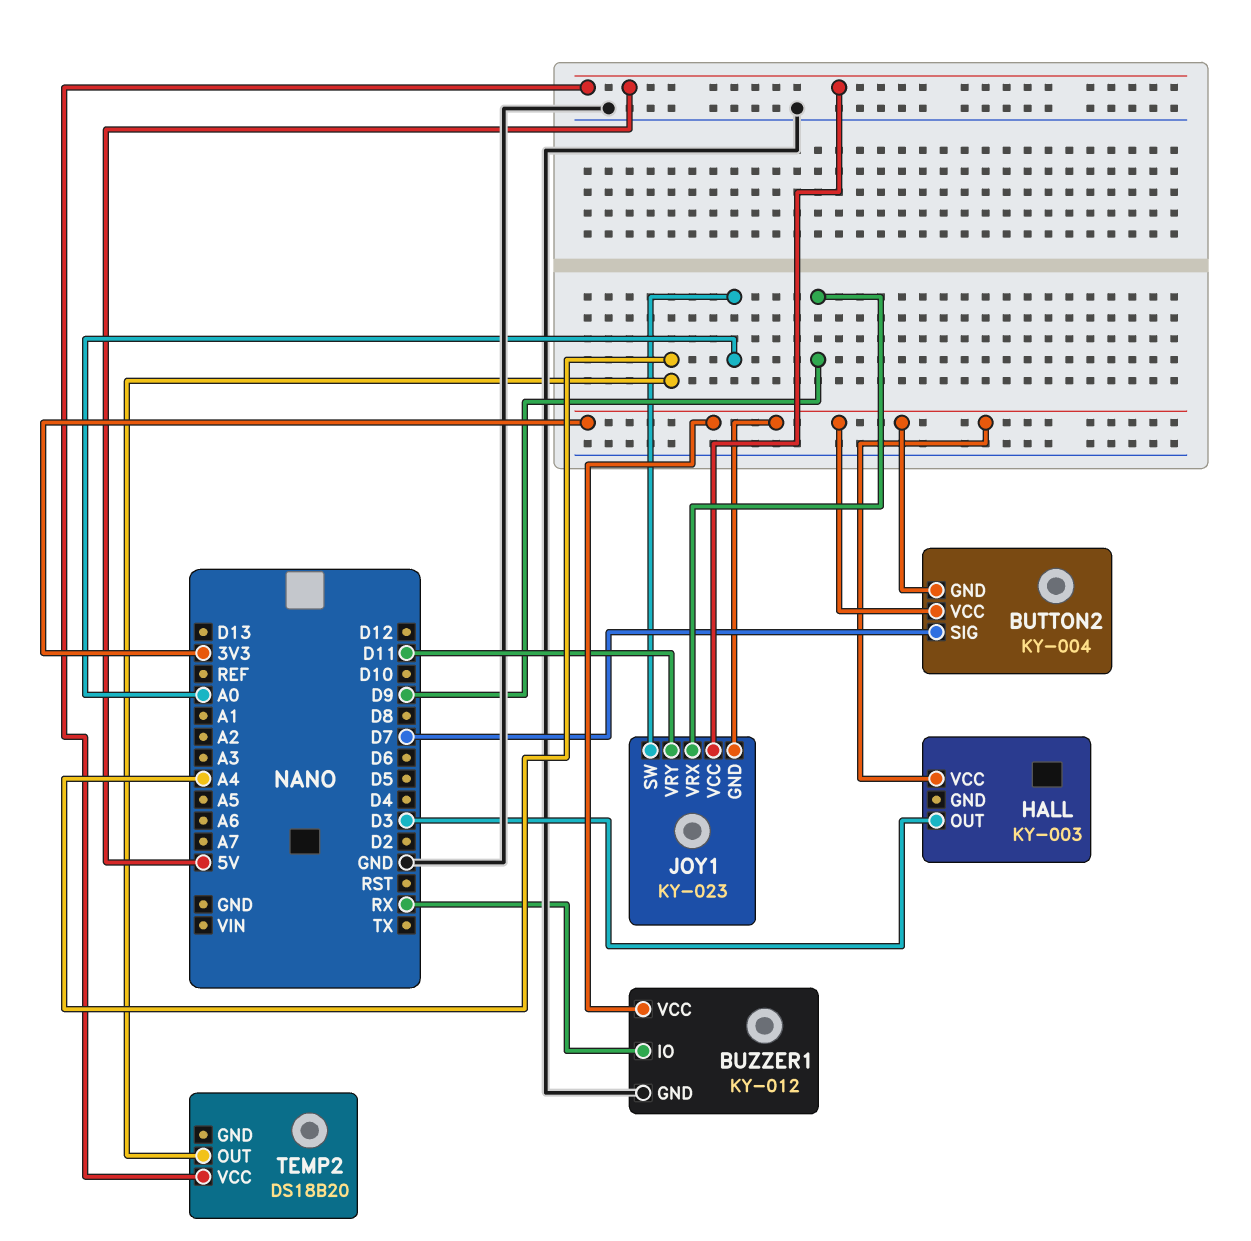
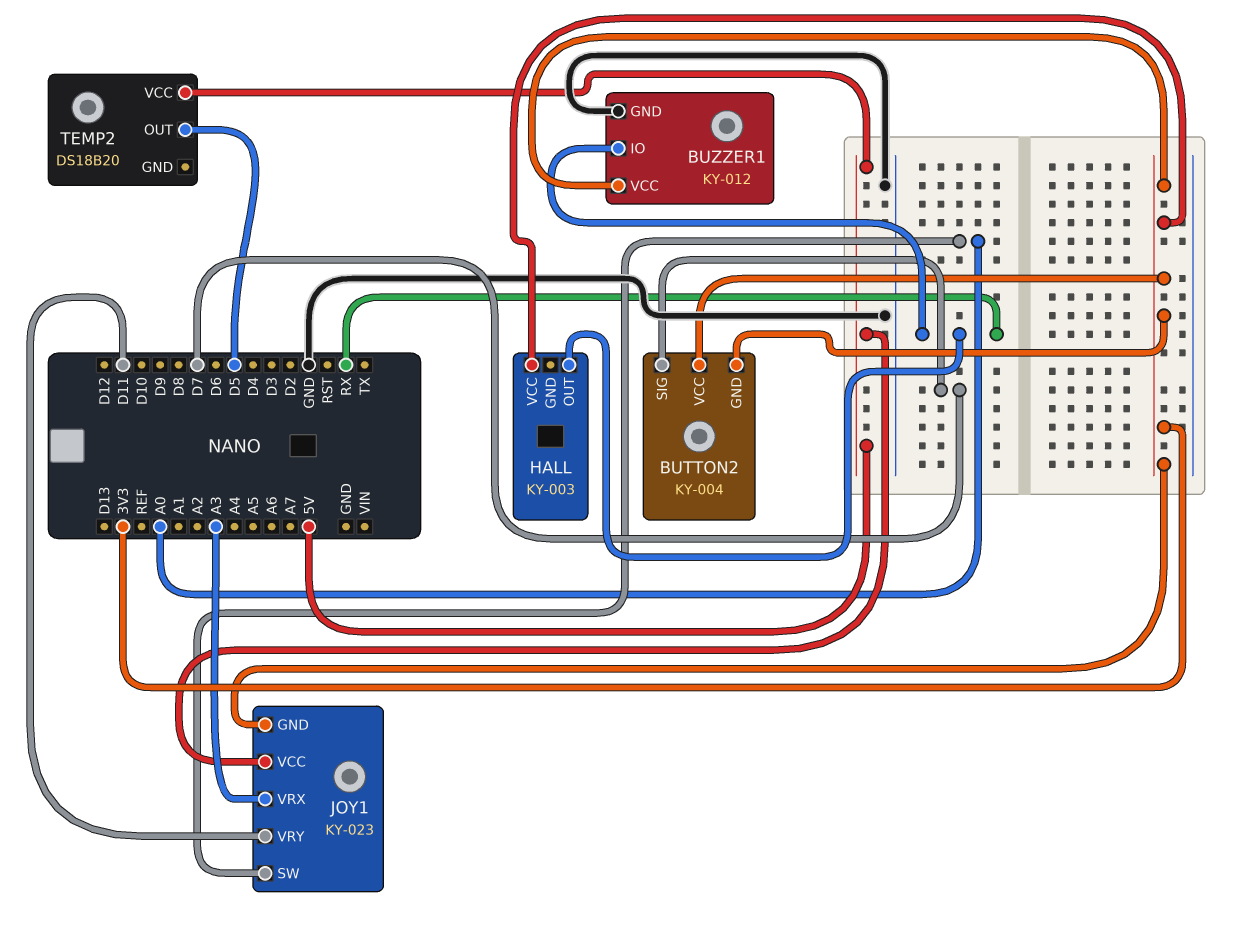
HALL pin OUT: D3 -> RX
JOY1 pin VRX: D9 -> A3
TEMP2 pin OUT: A4 -> D5

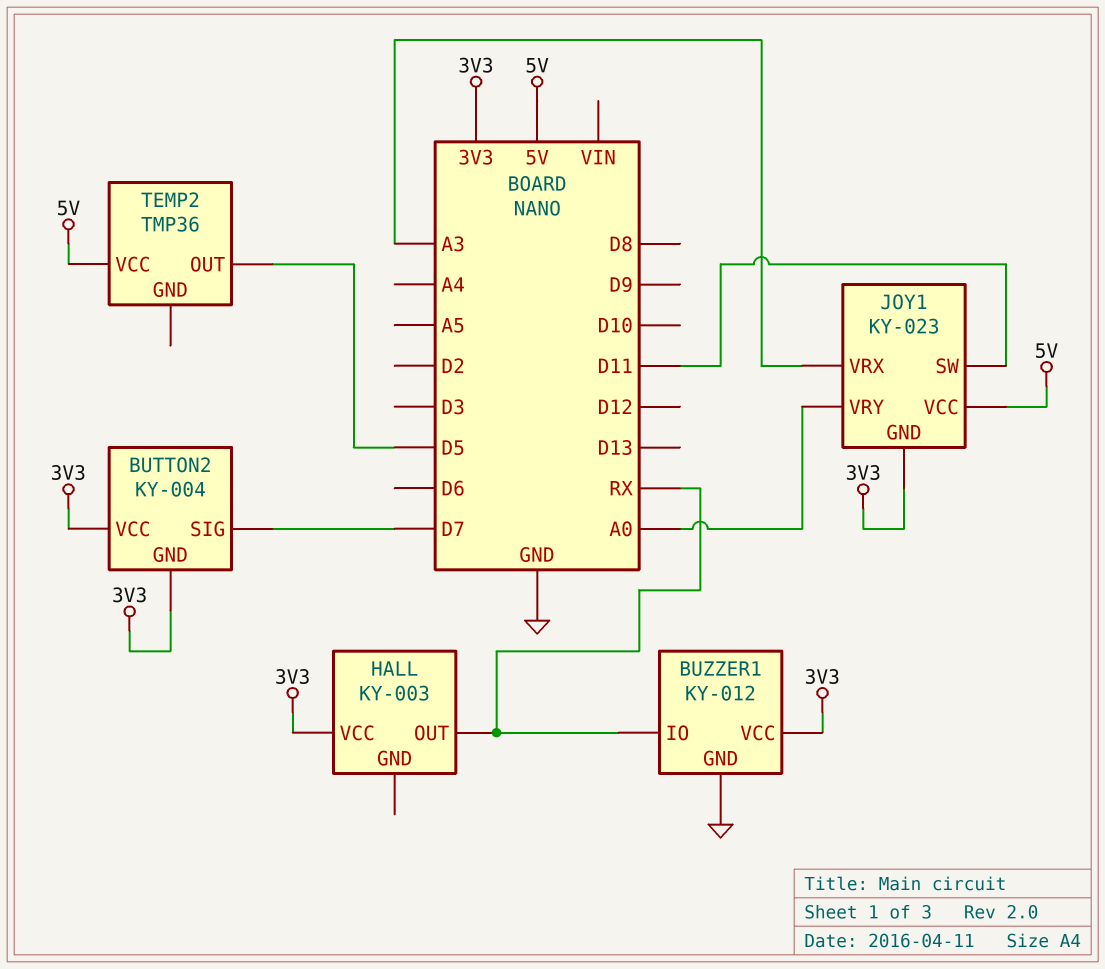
JOY1 pin SW: A0 -> D11
JOY1 pin VRY: D11 -> A0
TEMP2: DS18B20 -> TMP36

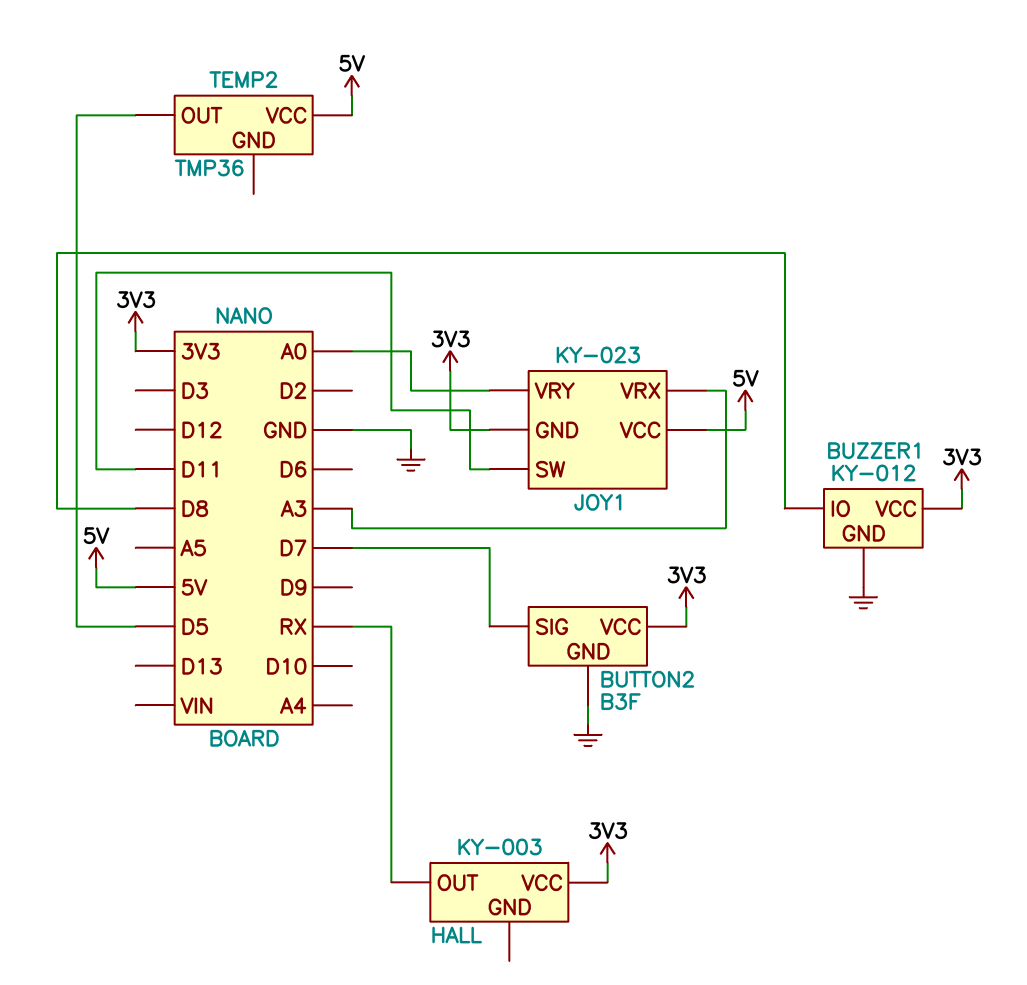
BUTTON2: KY-004 -> B3F
BUTTON2 pin GND: 3V3 -> GND
BUZZER1 pin IO: RX -> D8

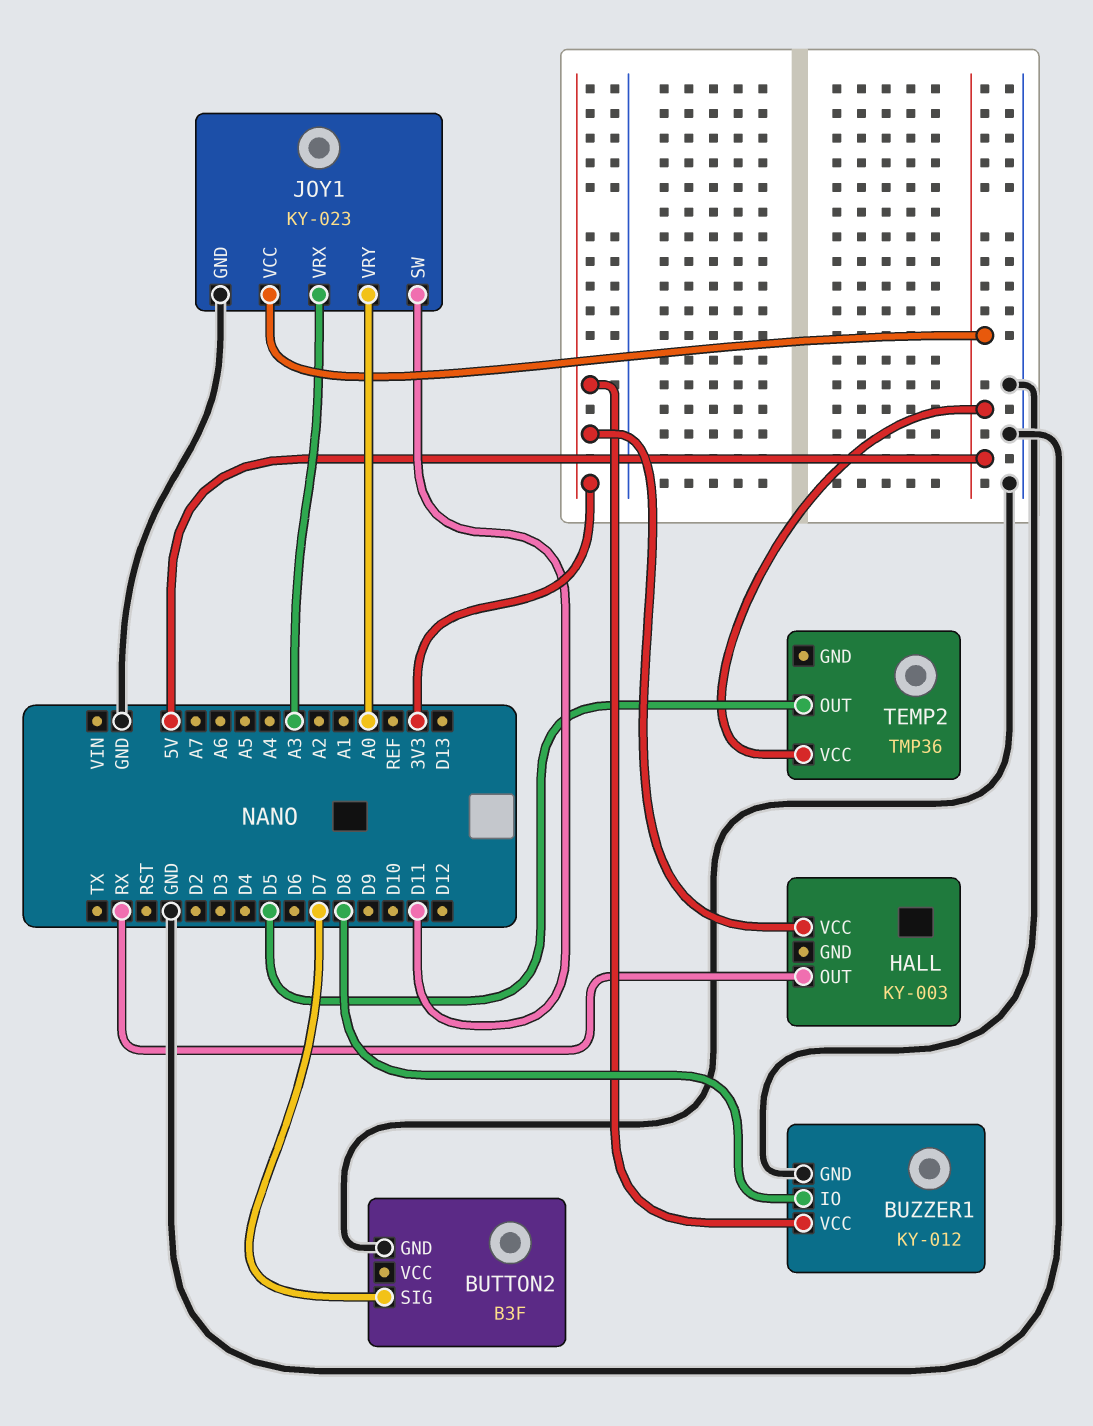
BUTTON2 pin VCC: 3V3 -> none
JOY1 pin GND: 3V3 -> GND

